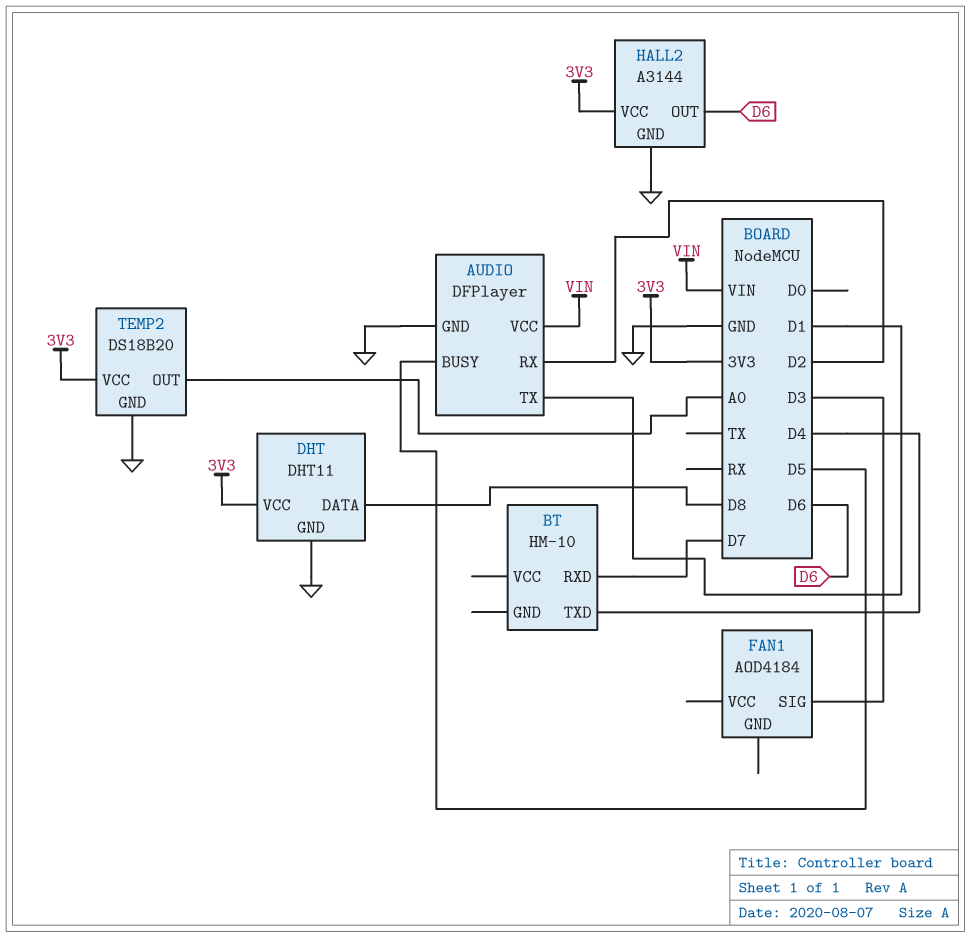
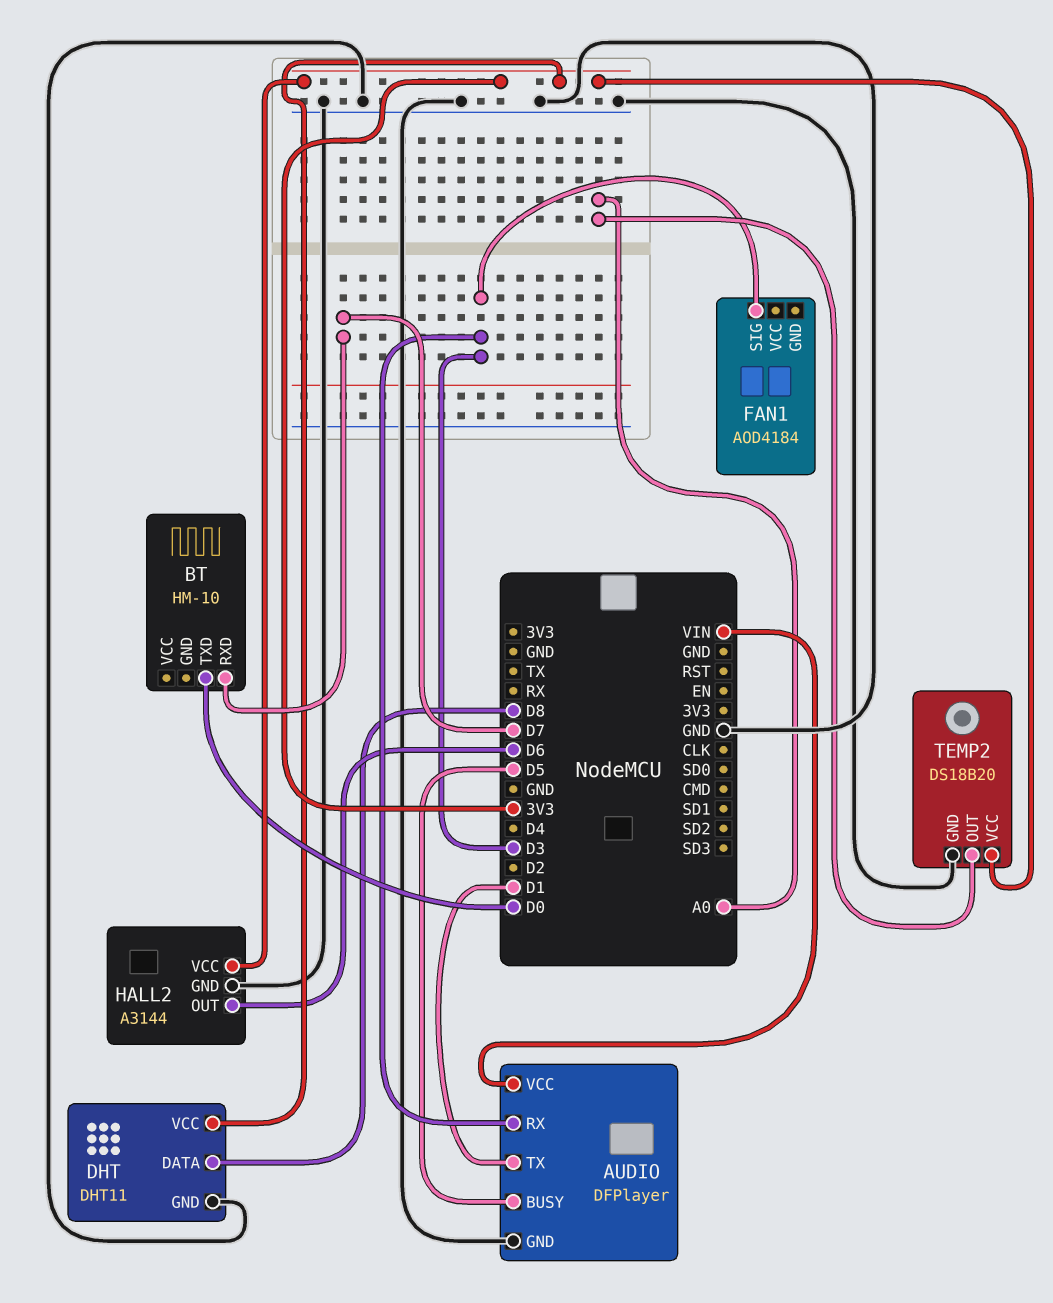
AUDIO pin RX: D2 -> D3
BT pin TXD: D4 -> D0

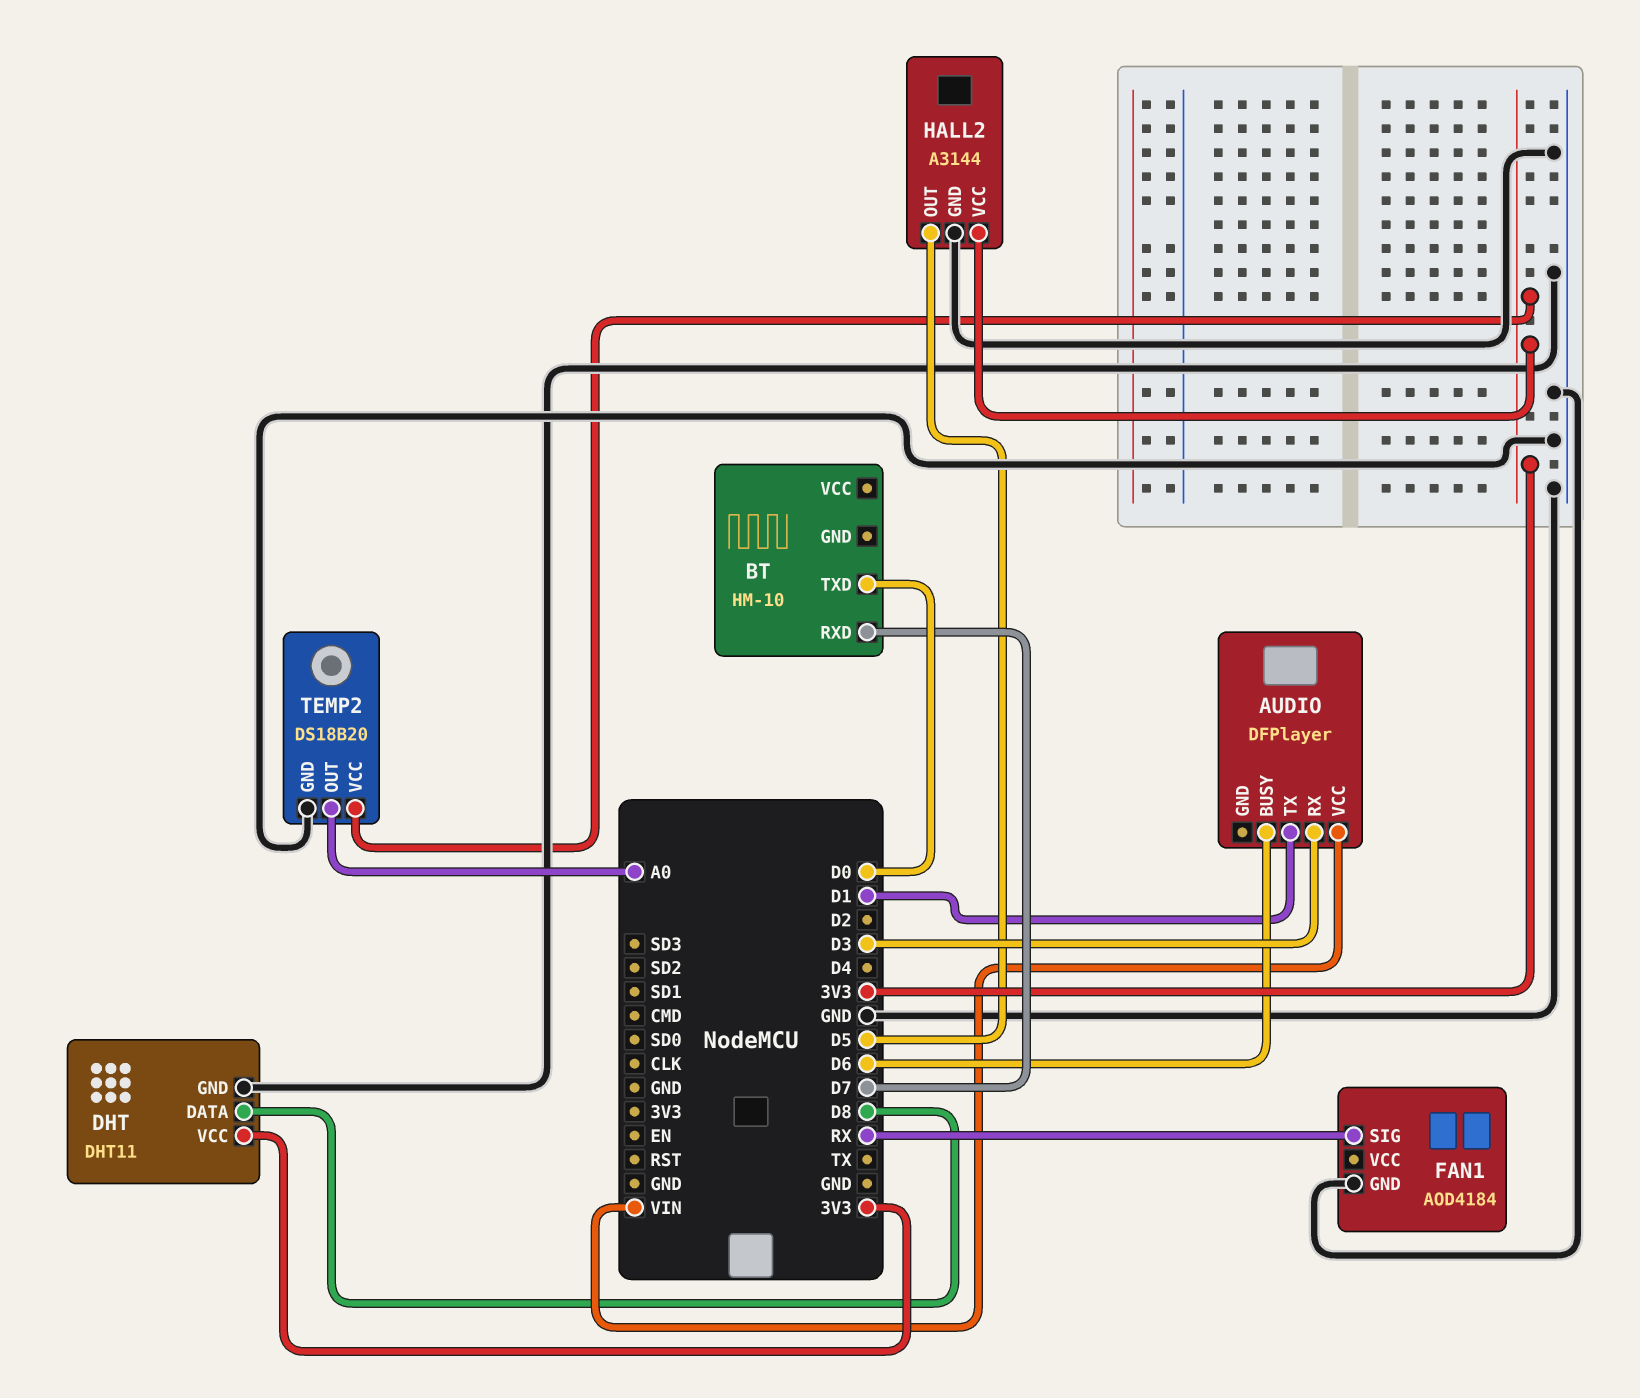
AUDIO pin BUSY: D5 -> D6
AUDIO pin GND: GND -> none
FAN1 pin GND: none -> GND
FAN1 pin SIG: D3 -> RX
HALL2 pin OUT: D6 -> D5

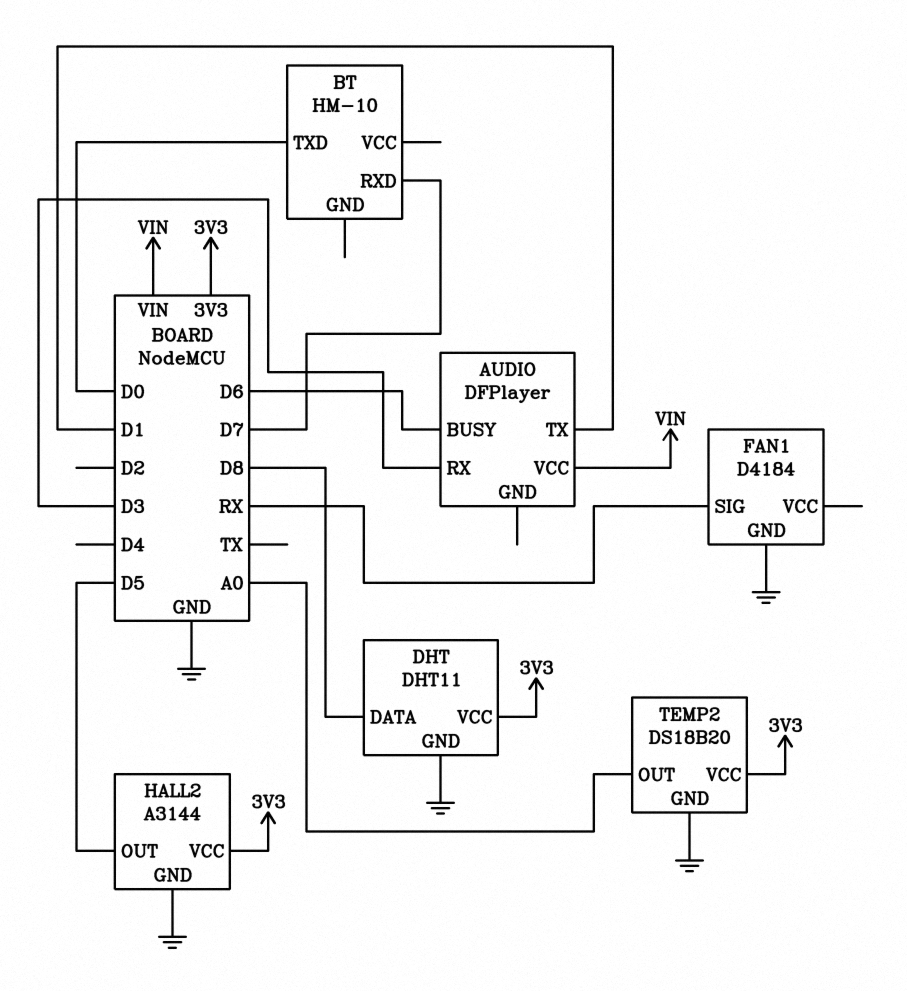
FAN1: AOD4184 -> D4184

